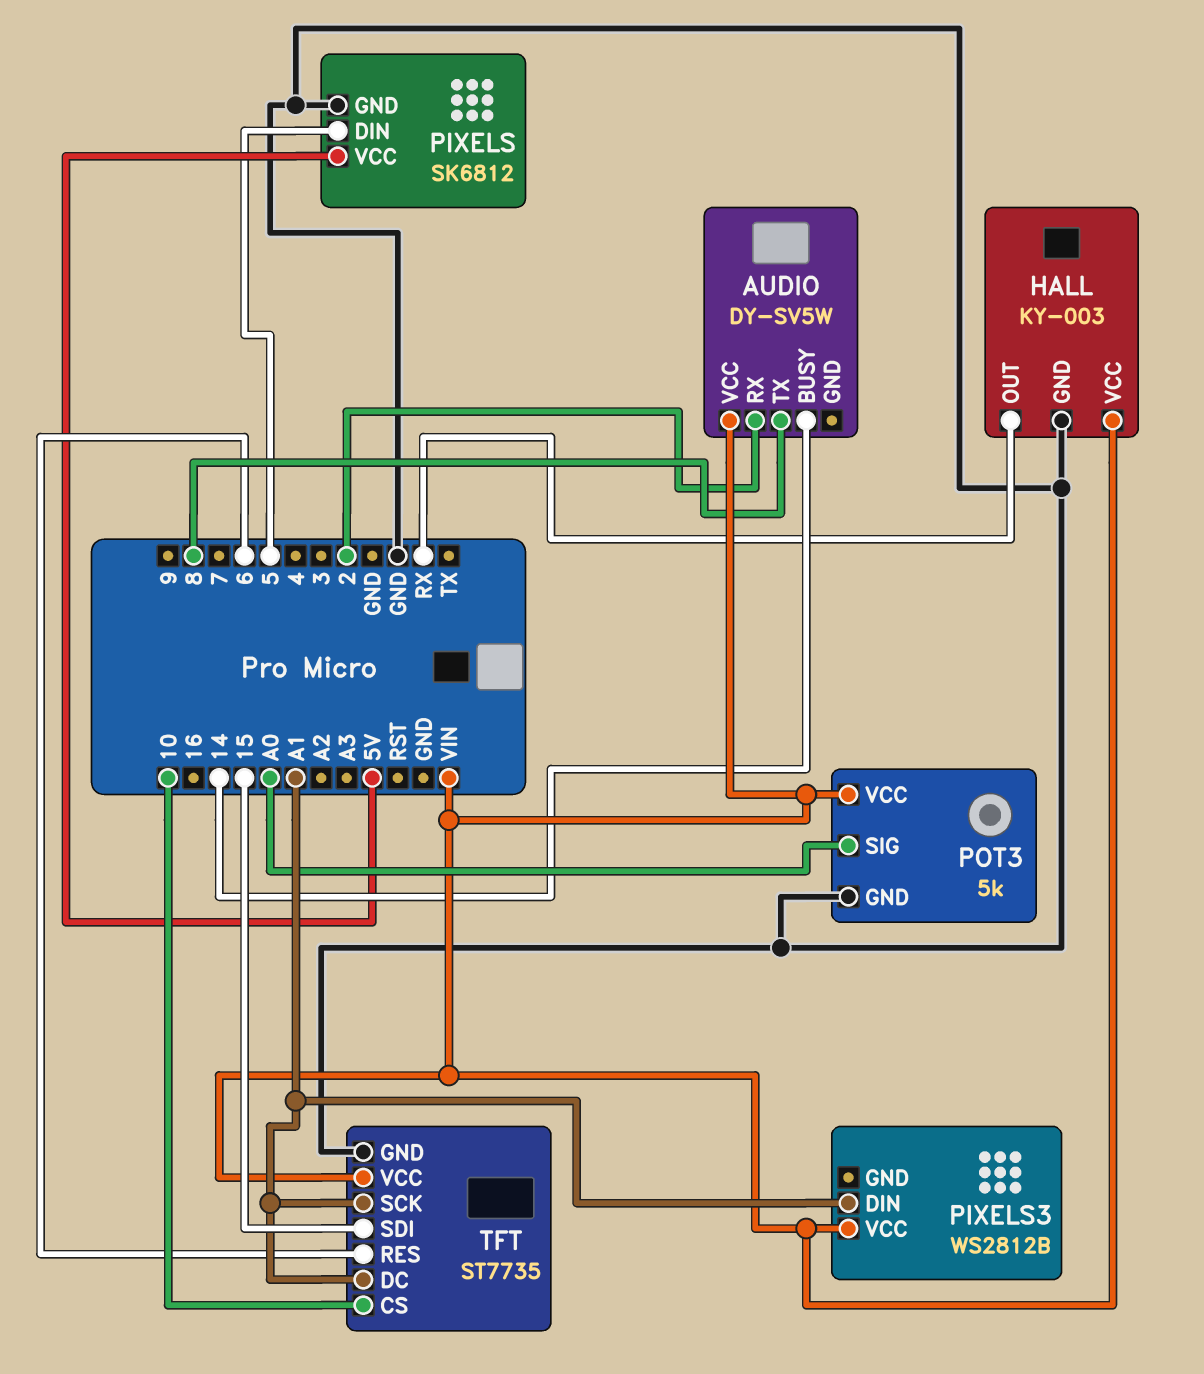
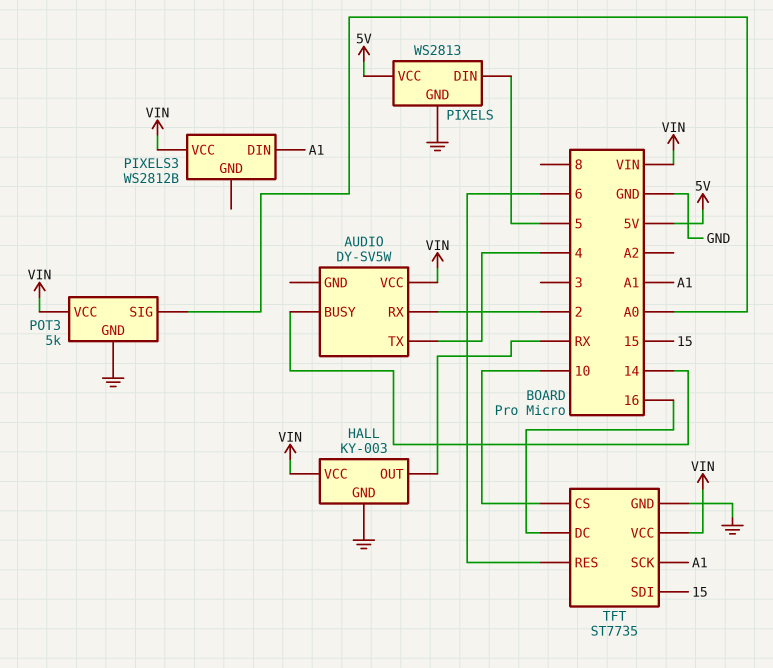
AUDIO pin TX: 8 -> 4
PIXELS: SK6812 -> WS2813
TFT pin DC: A1 -> 16

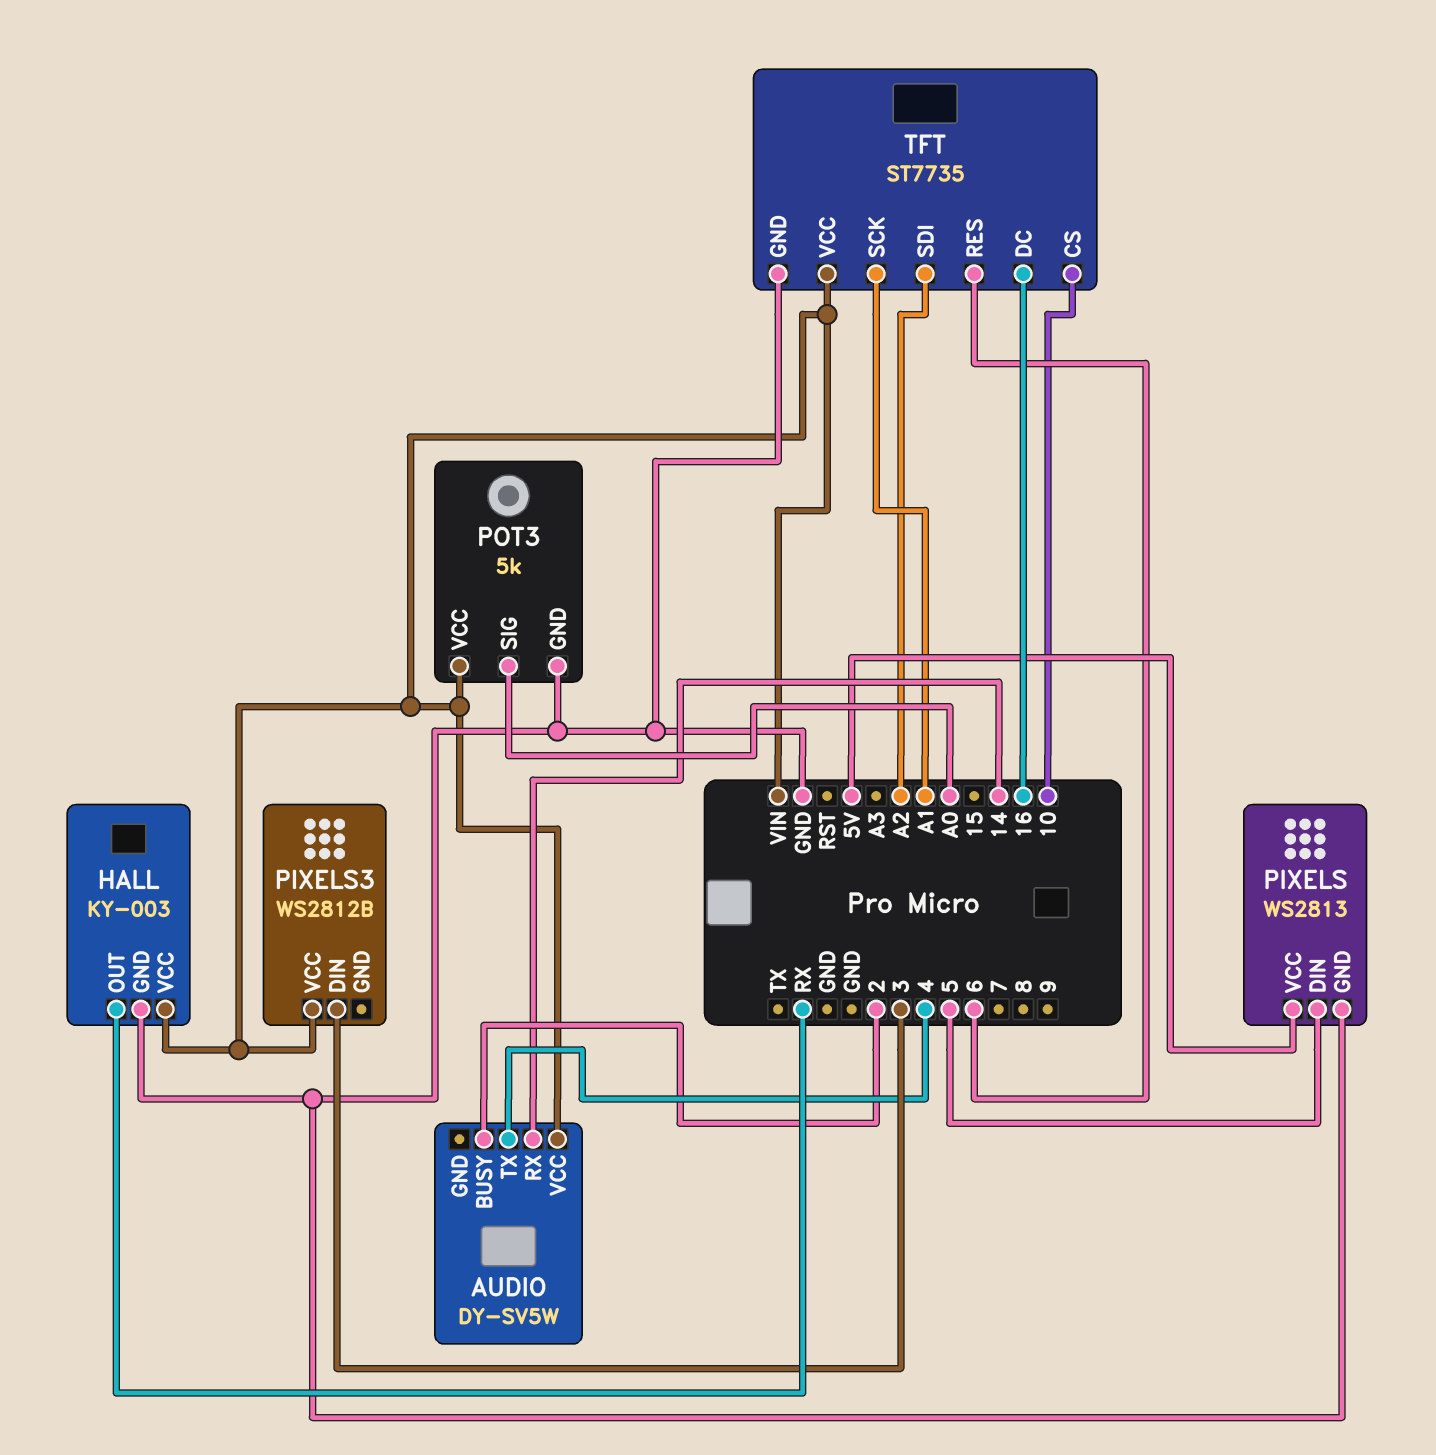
AUDIO pin BUSY: 14 -> 2
AUDIO pin RX: 2 -> 14
PIXELS3 pin DIN: A1 -> 3
TFT pin SDI: 15 -> A2

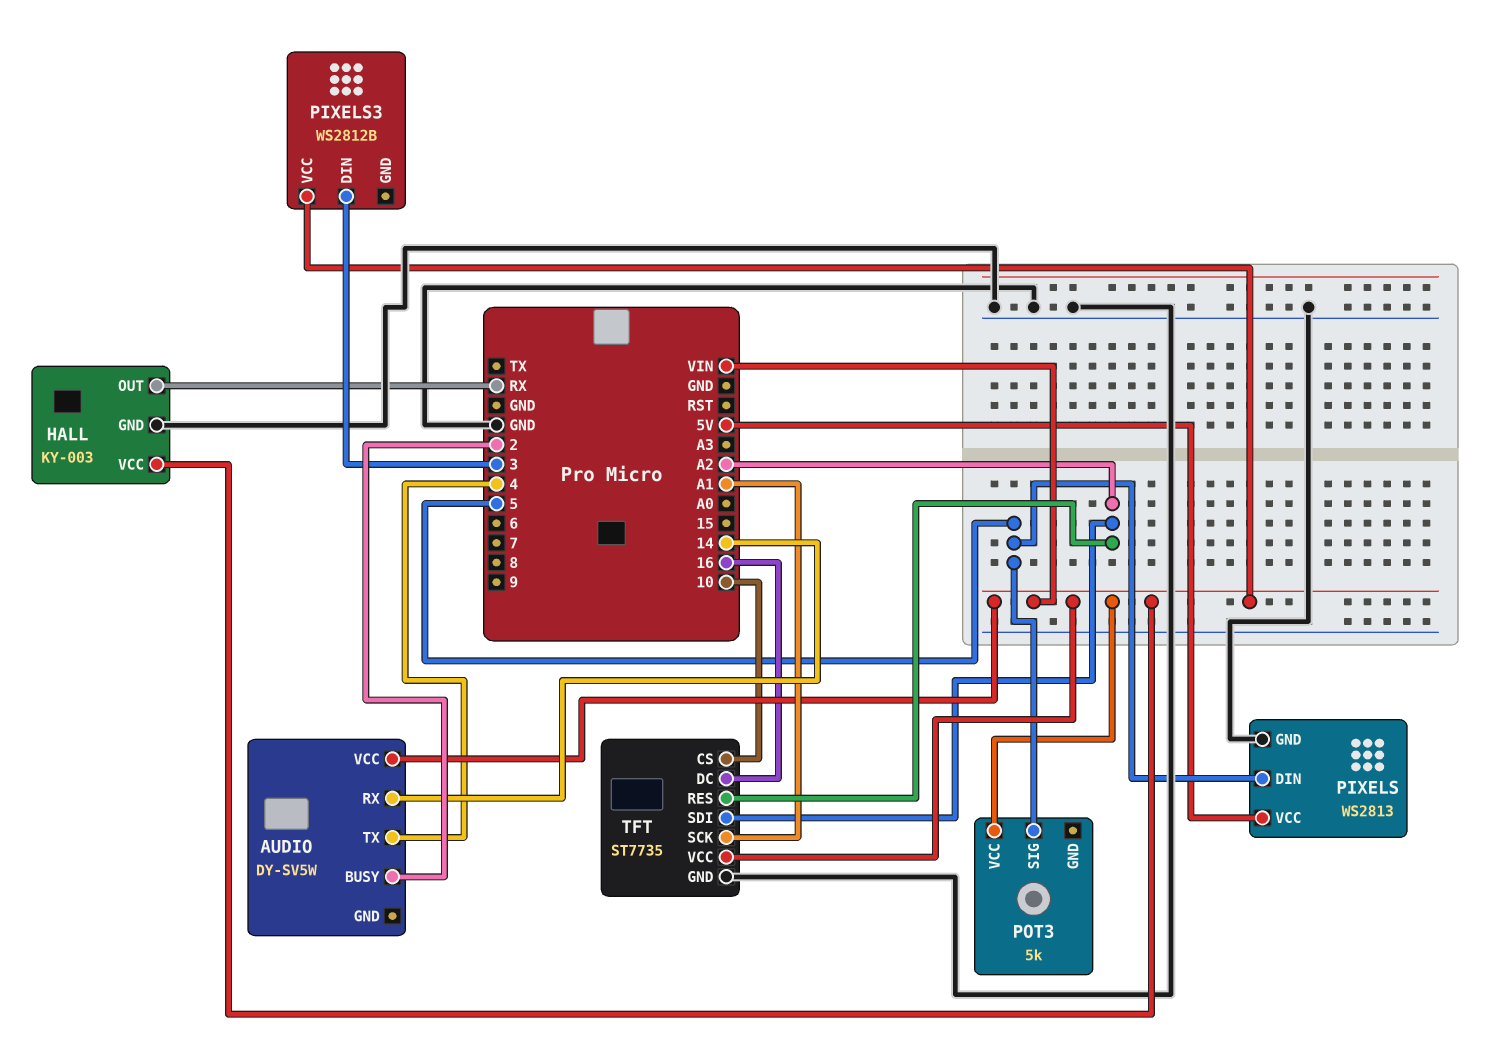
POT3 pin GND: GND -> none
POT3 pin SIG: A0 -> 5
TFT pin RES: 6 -> A2

